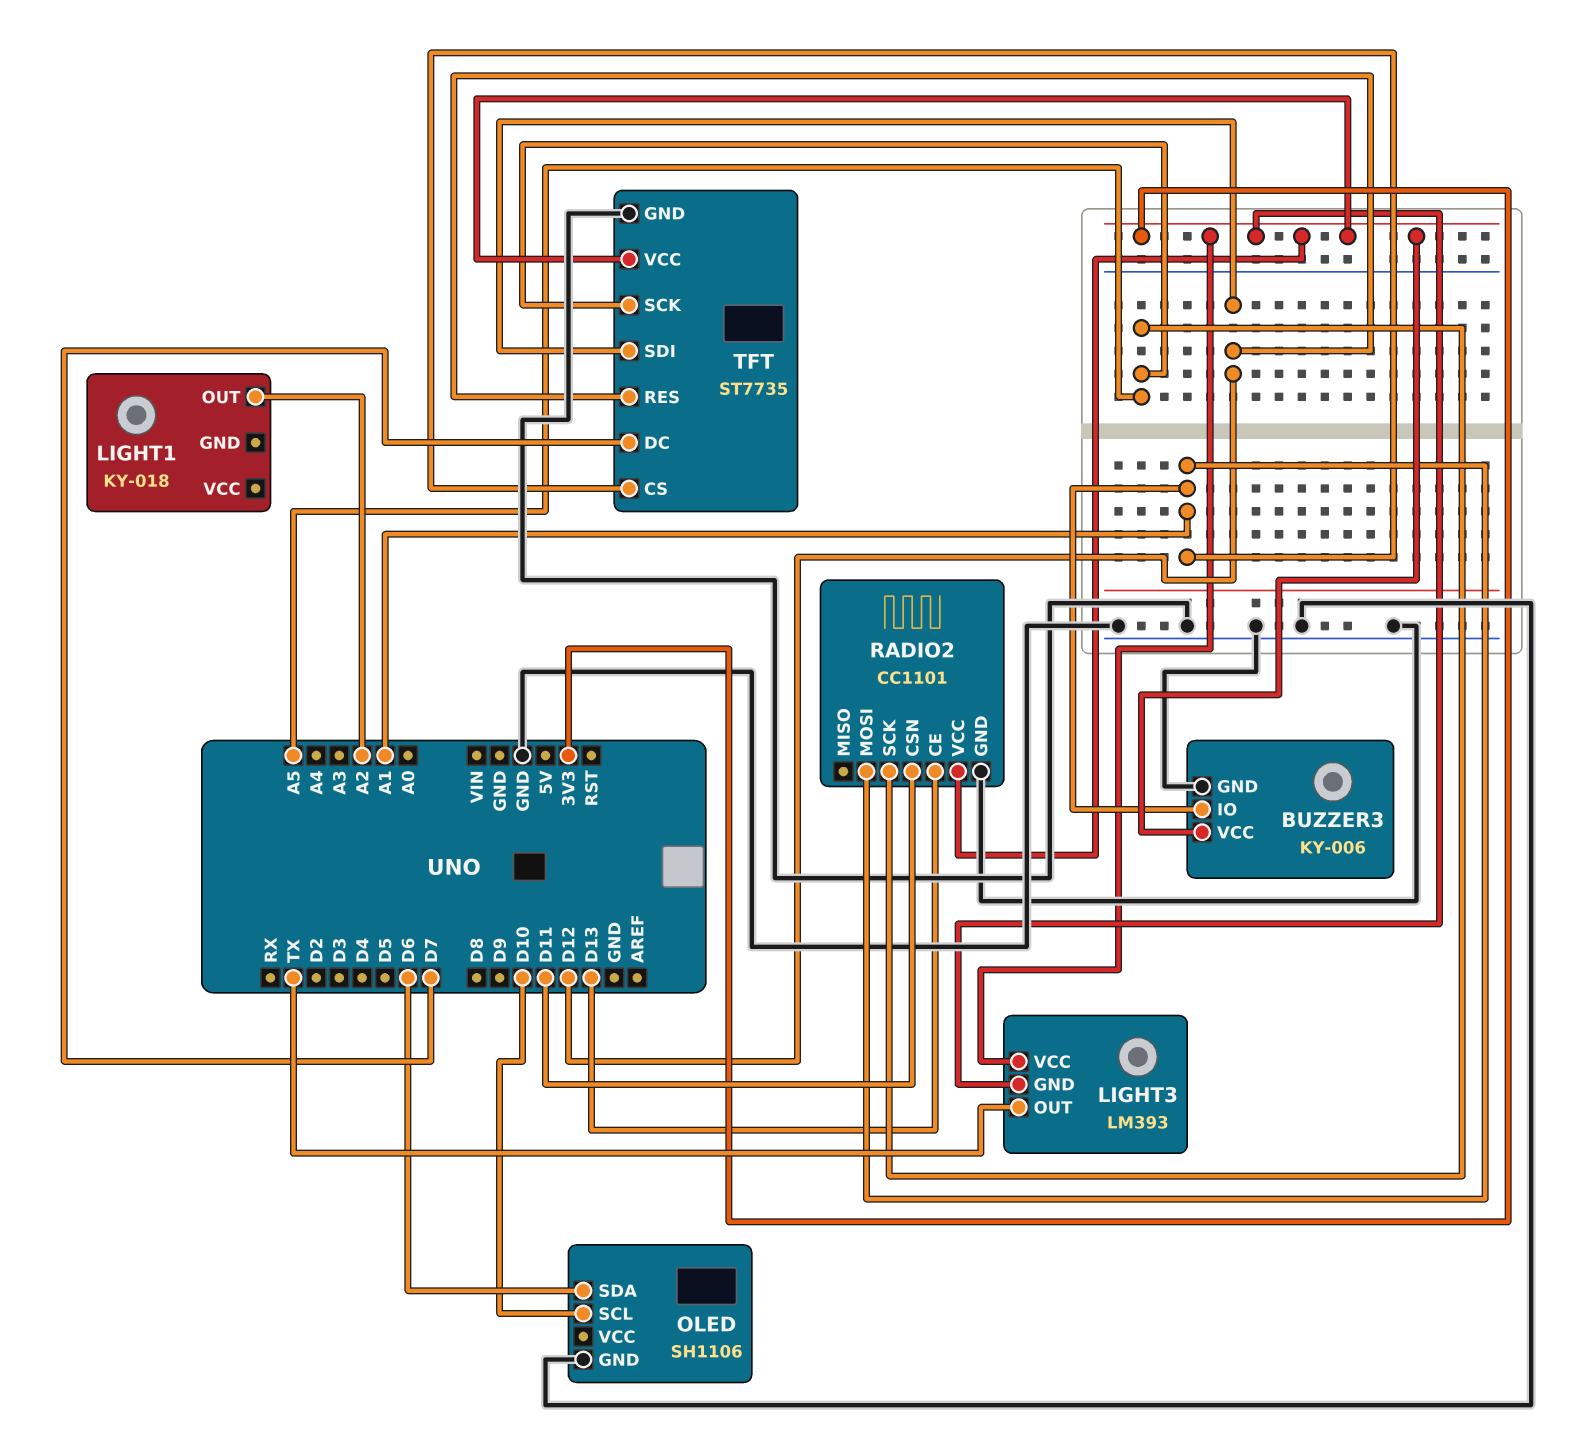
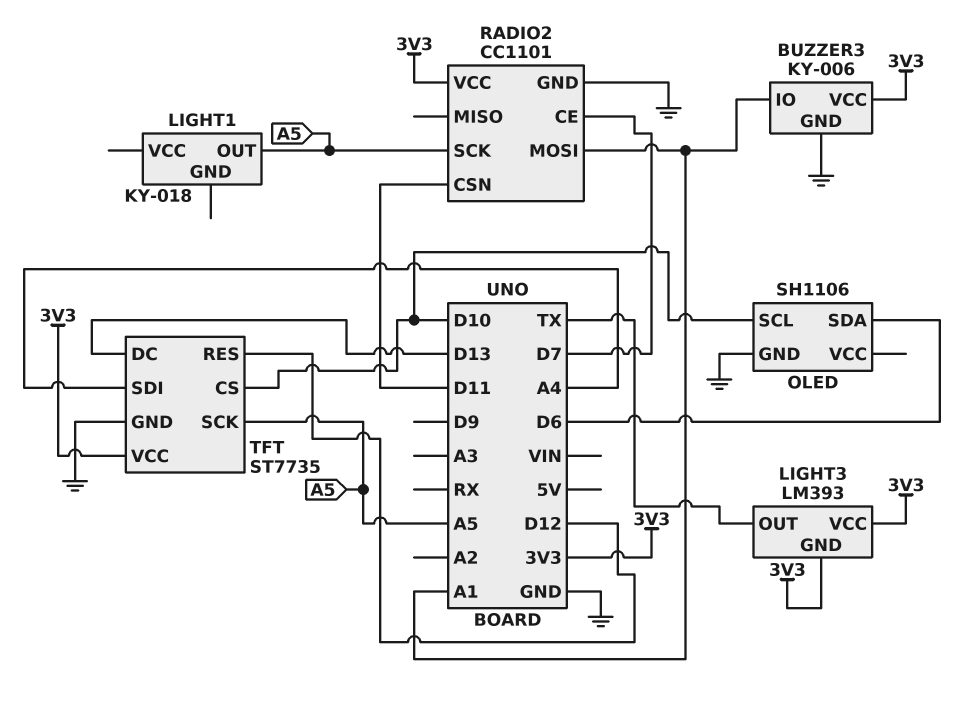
LIGHT1 pin OUT: A2 -> A5
RADIO2 pin CE: D13 -> D7
TFT pin CS: A1 -> D10
TFT pin DC: D7 -> D13
TFT pin SDI: D12 -> A4

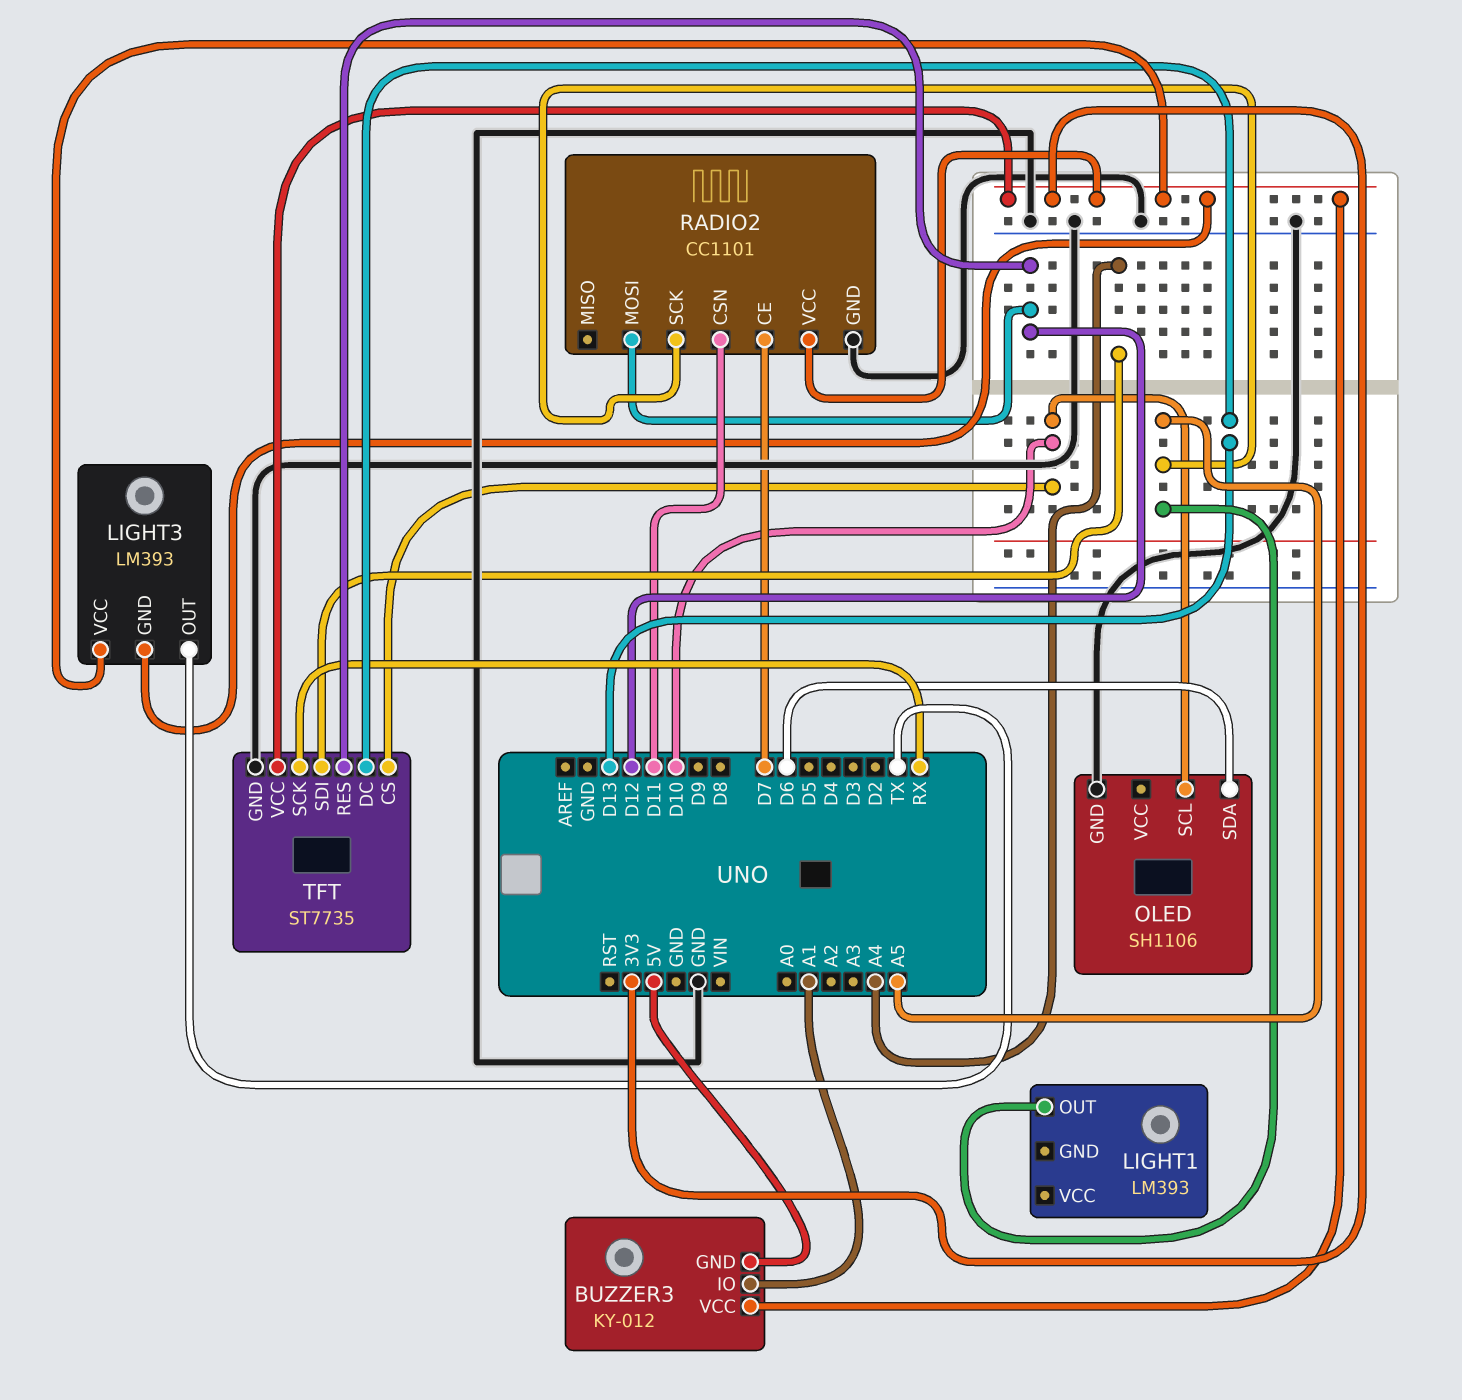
BUZZER3: KY-006 -> KY-012
BUZZER3 pin GND: GND -> 5V
LIGHT1: KY-018 -> LM393
RADIO2 pin MOSI: A1 -> D12
TFT pin SCK: A5 -> RX

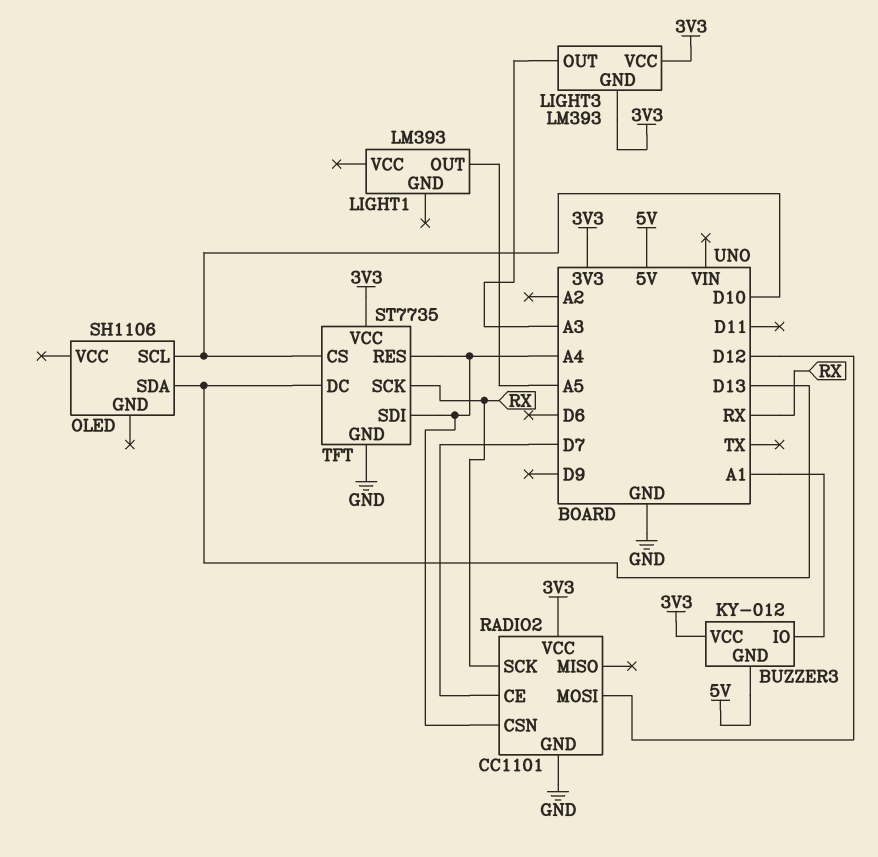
LIGHT3 pin OUT: TX -> A3
OLED pin GND: GND -> none
OLED pin SDA: D6 -> D13
RADIO2 pin CSN: D11 -> A4
RADIO2 pin SCK: A5 -> RX
TFT pin RES: D12 -> A4

